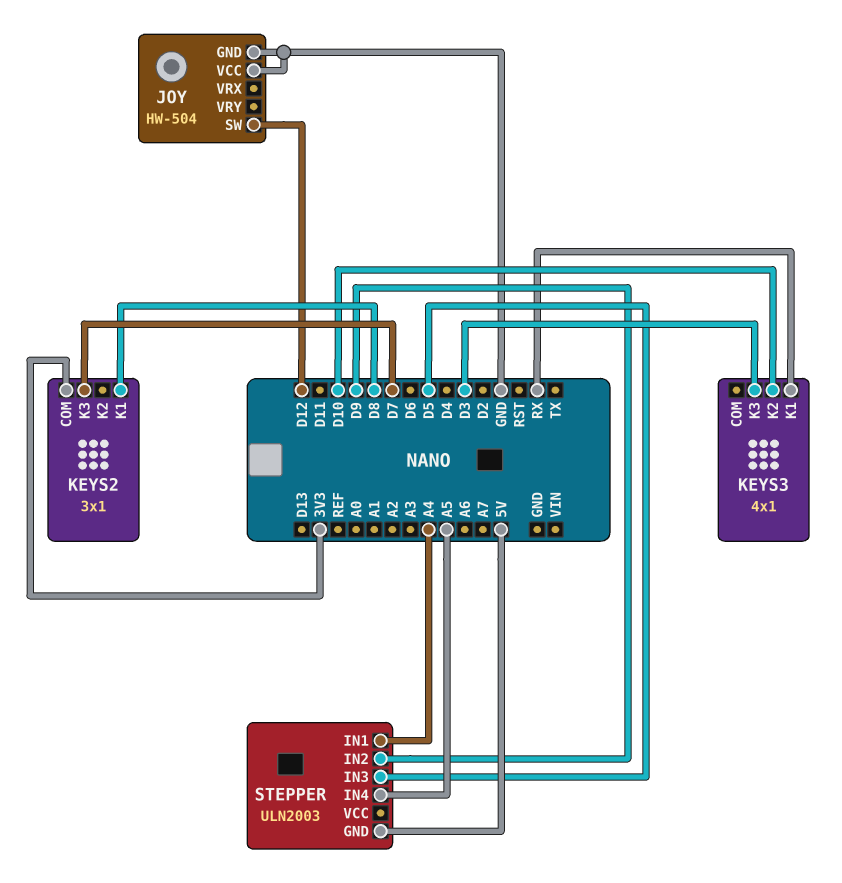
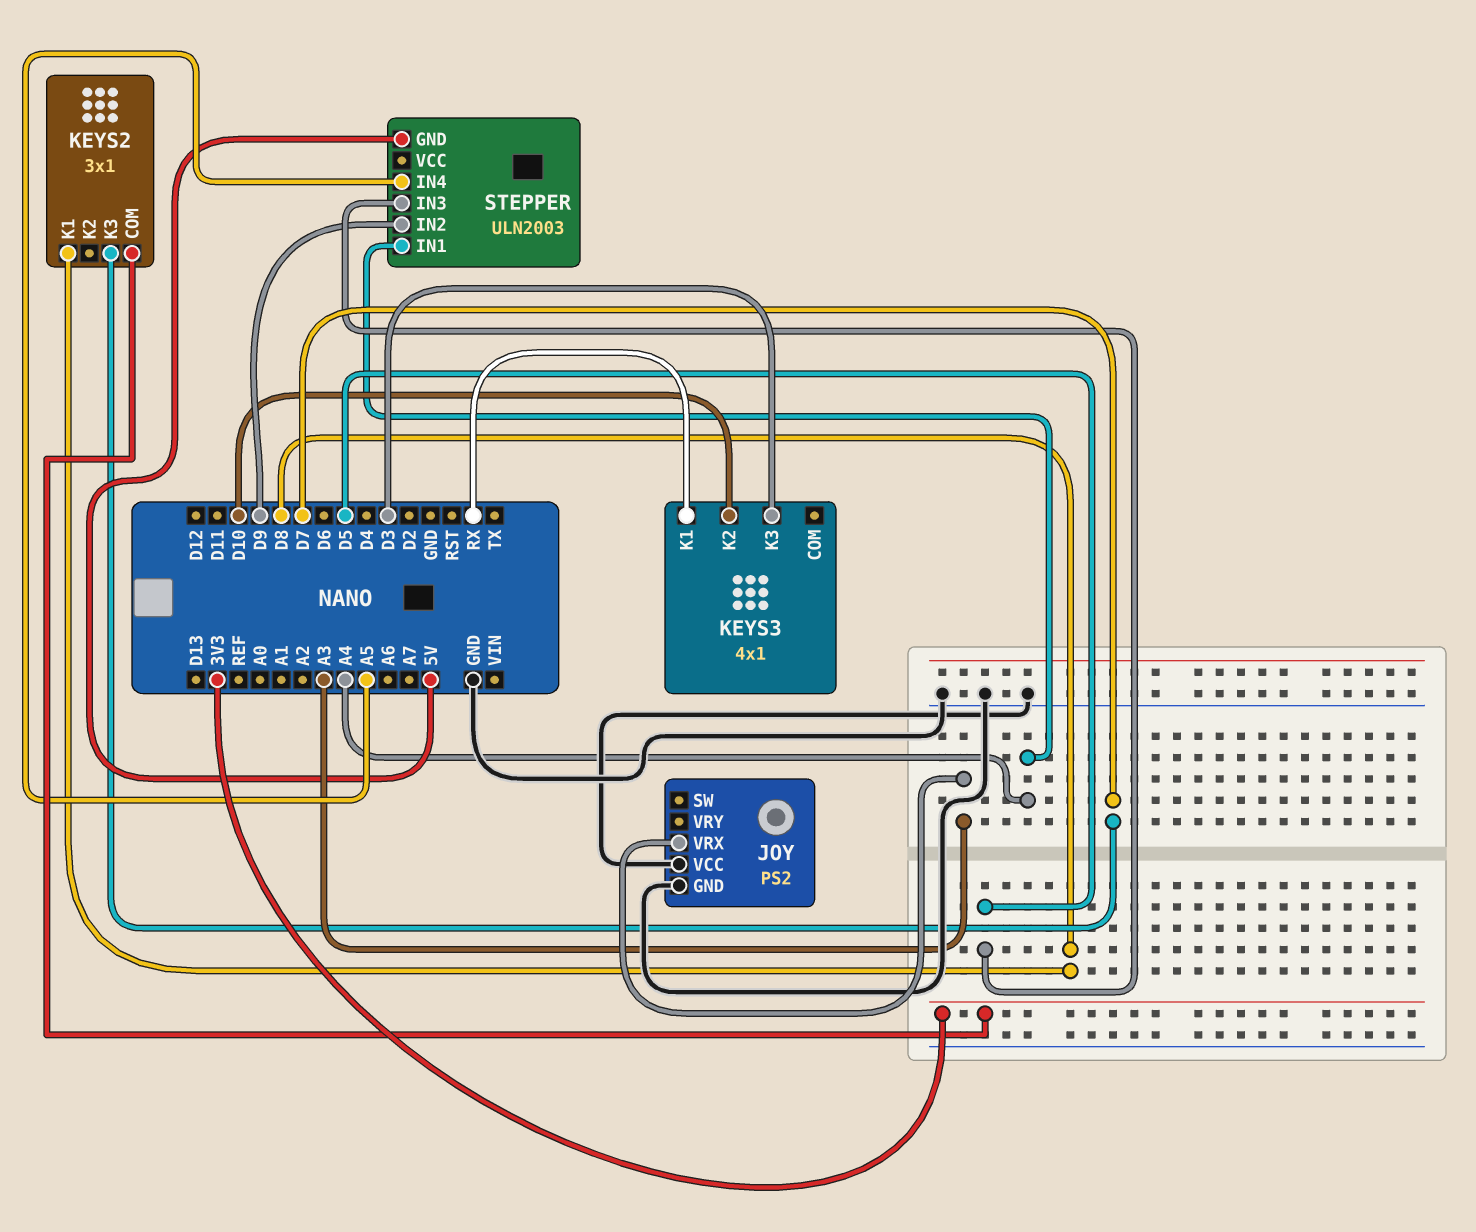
JOY: HW-504 -> PS2
JOY pin SW: D12 -> none
JOY pin VRX: none -> A3

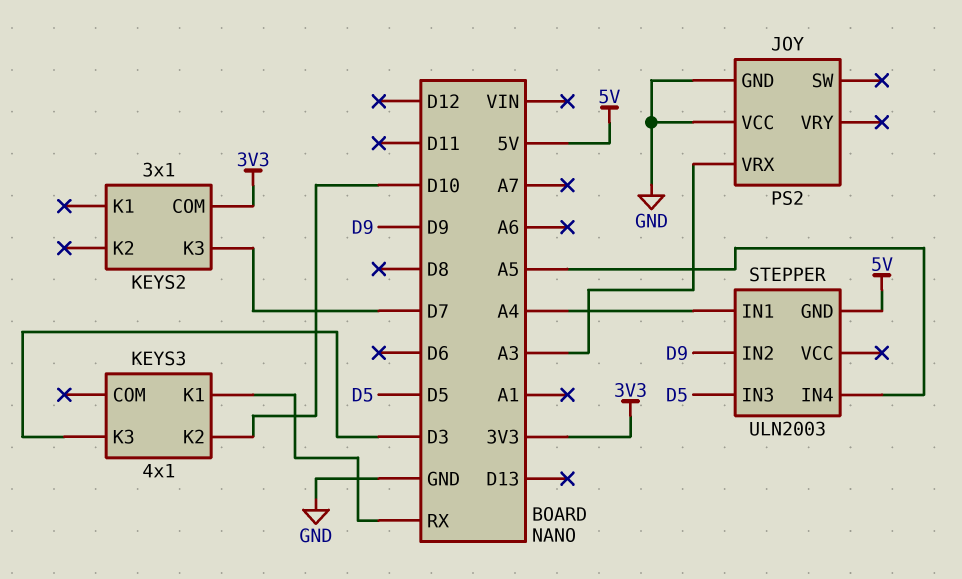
KEYS2 pin K1: D8 -> none

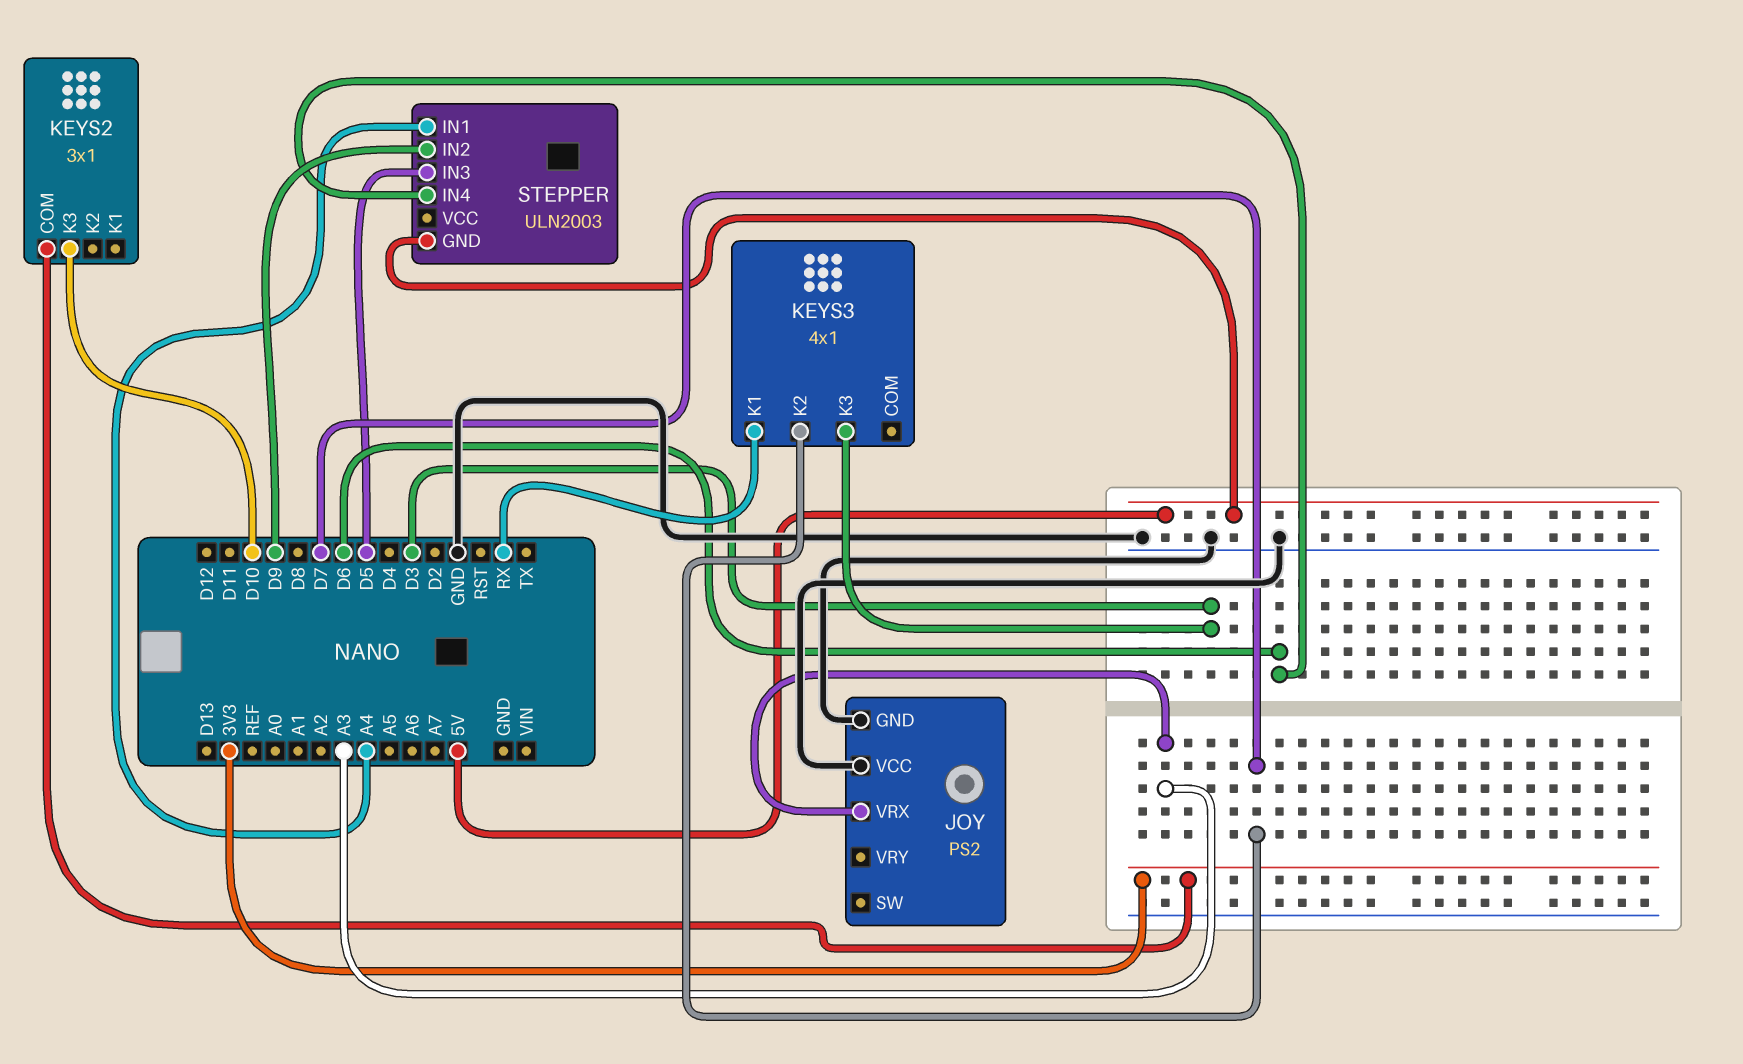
KEYS2 pin K3: D7 -> D10
KEYS3 pin K2: D10 -> D7
STEPPER pin IN4: A5 -> D6

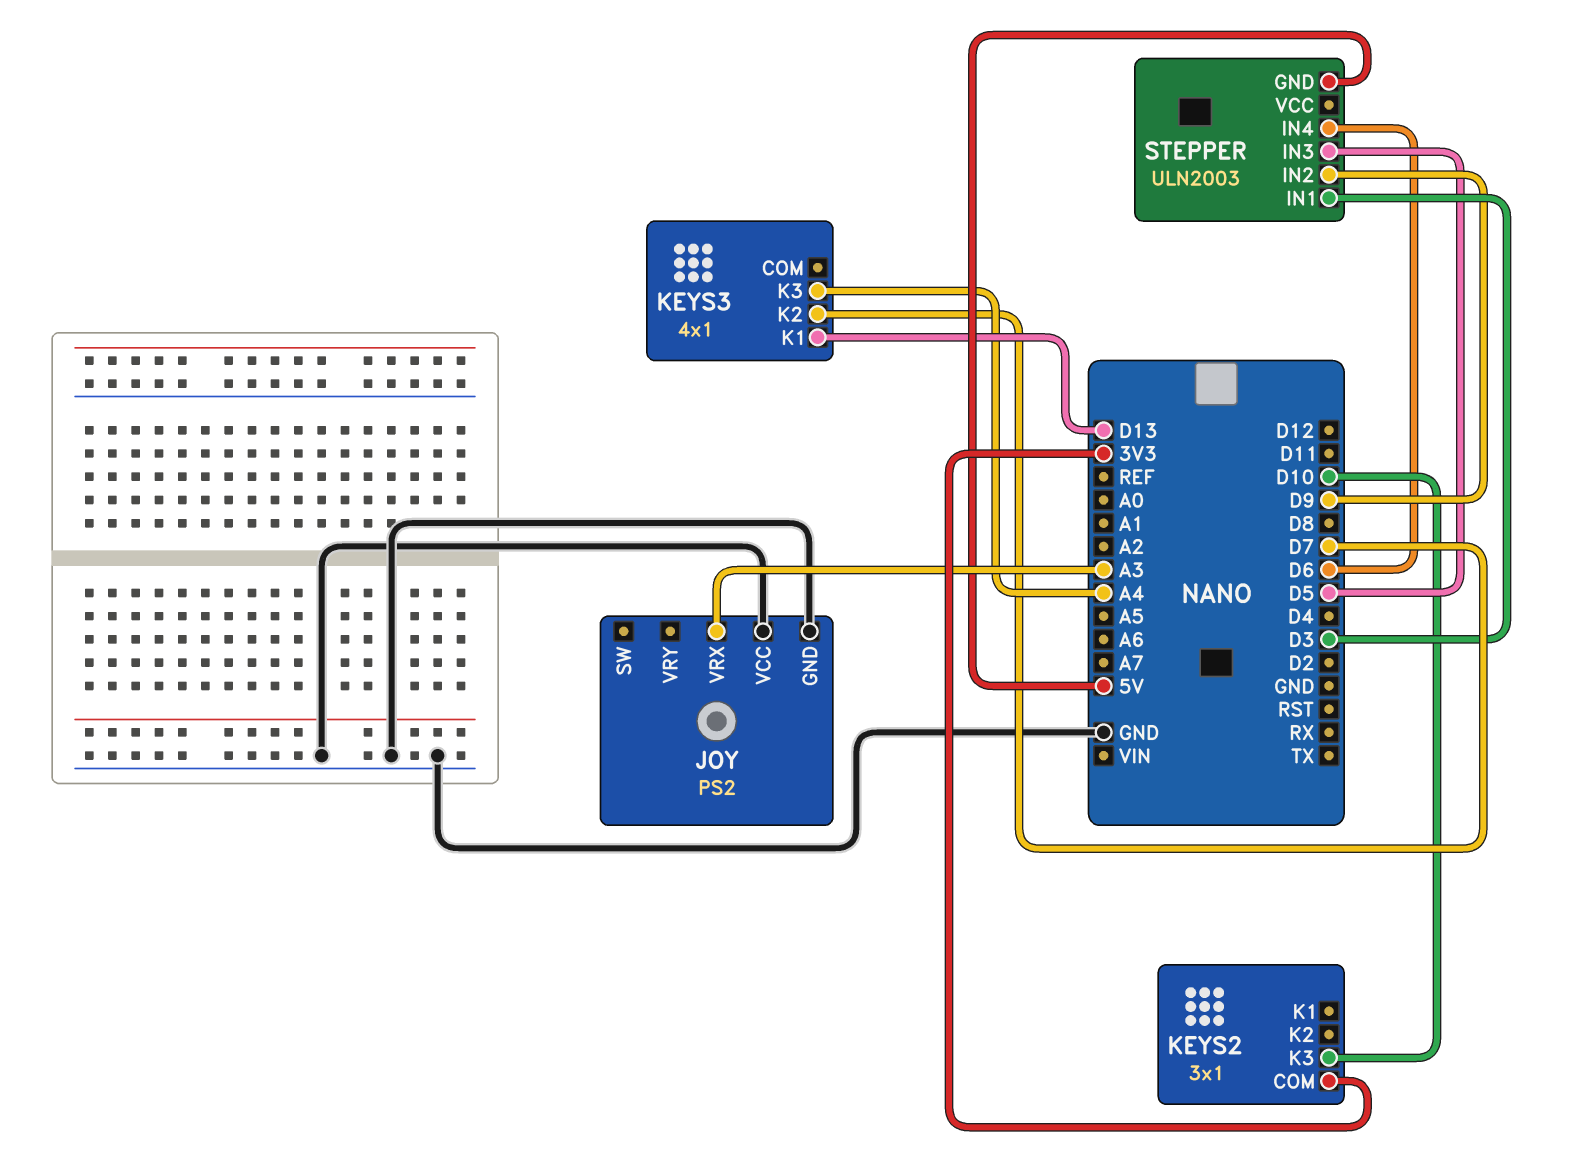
KEYS3 pin K1: RX -> D13
KEYS3 pin K3: D3 -> A4
STEPPER pin IN1: A4 -> D3

